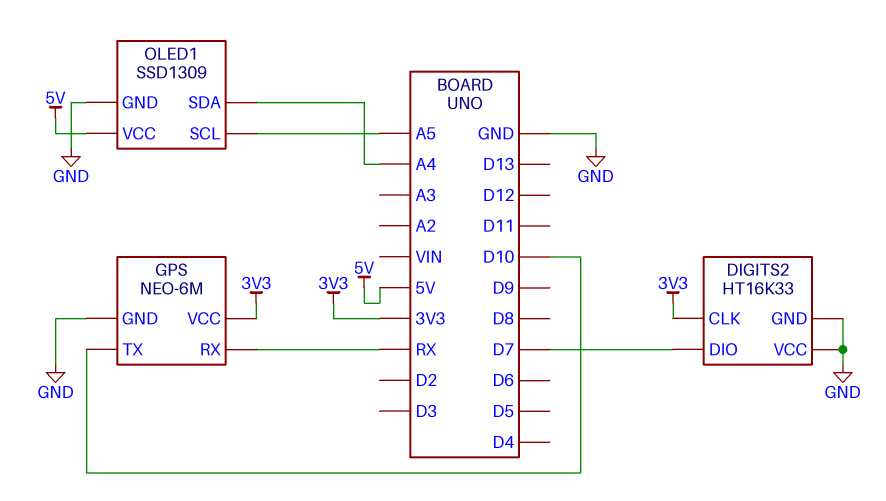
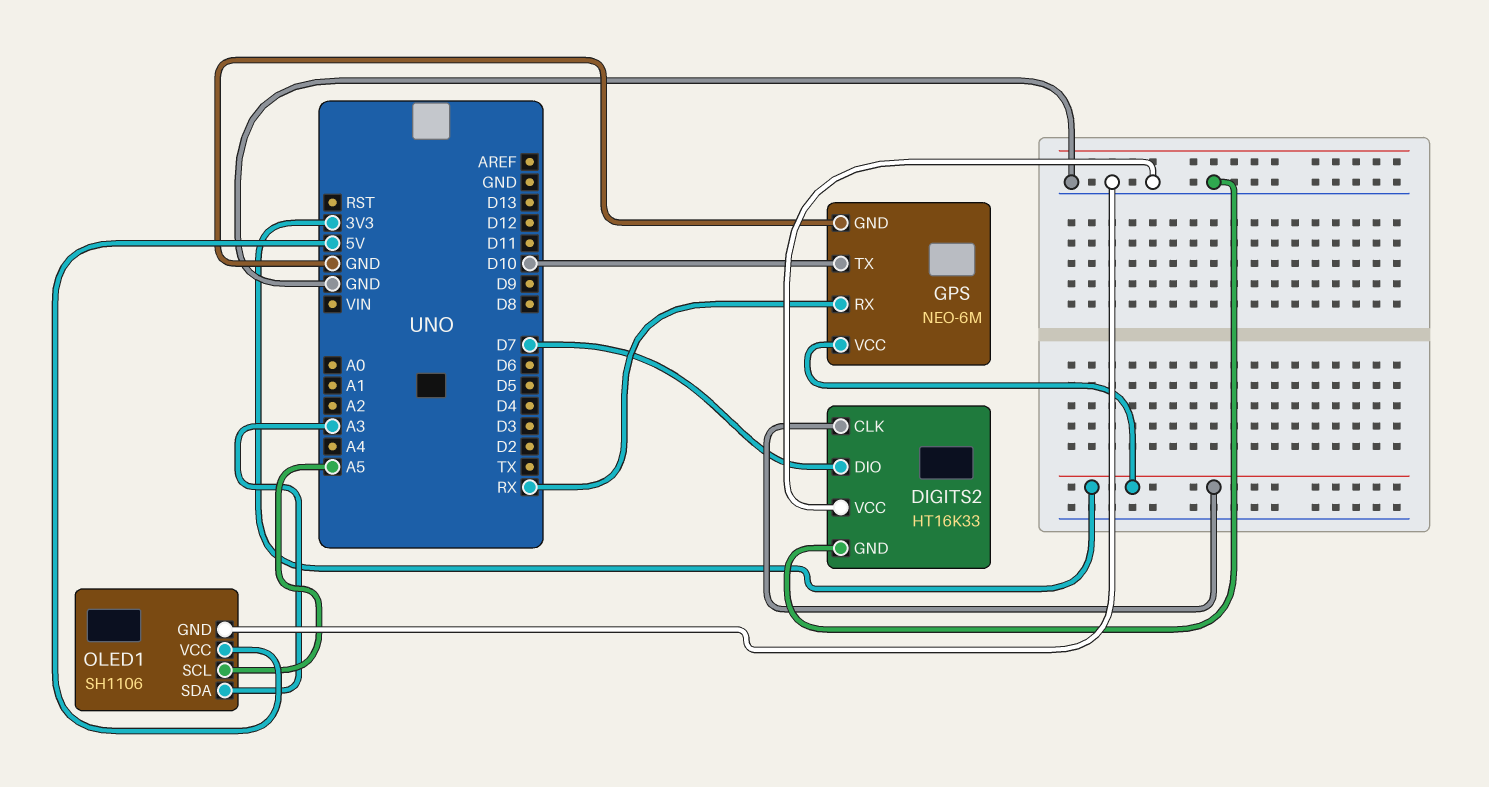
OLED1: SSD1309 -> SH1106
OLED1 pin SDA: A4 -> A3

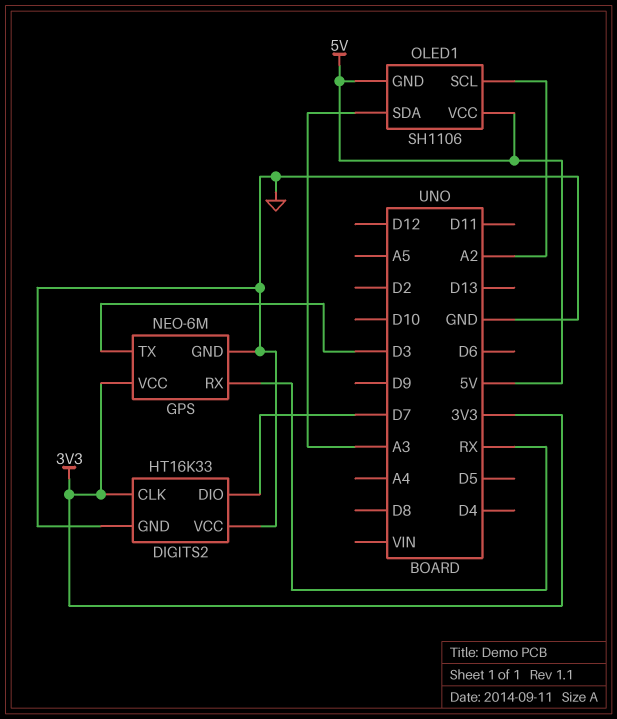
GPS pin TX: D10 -> D3
OLED1 pin GND: GND -> 5V
OLED1 pin SCL: A5 -> A2

